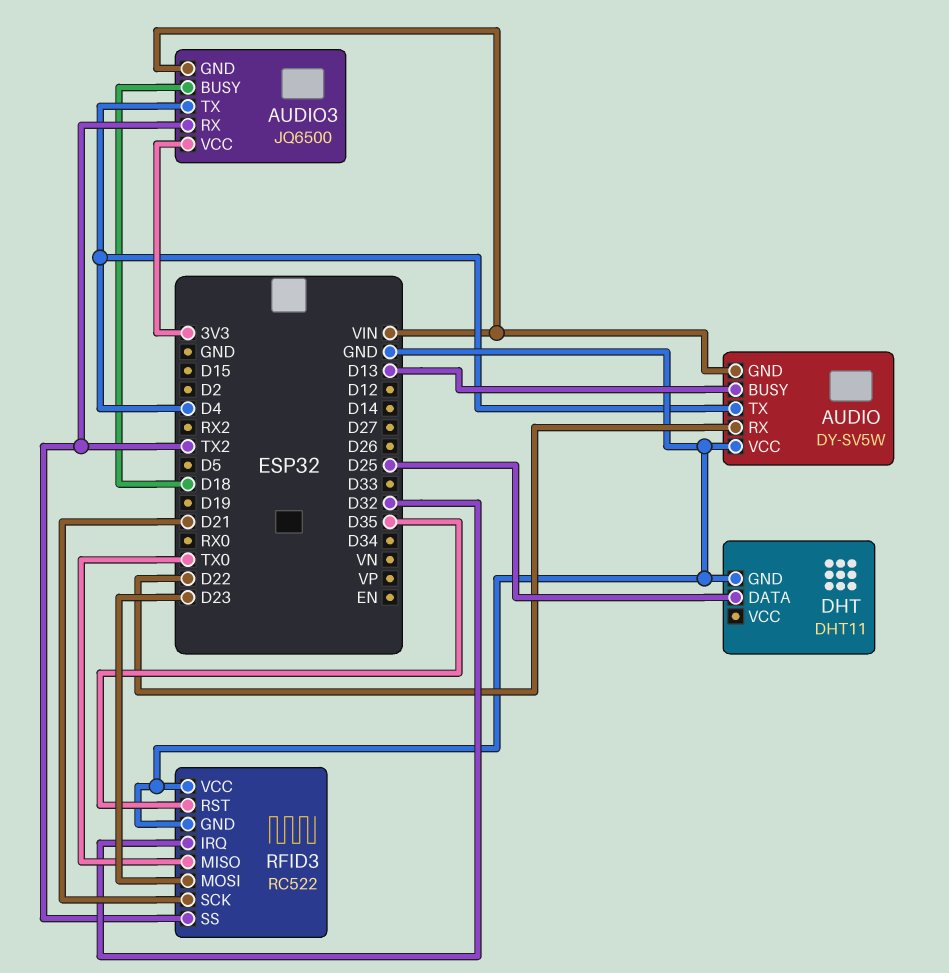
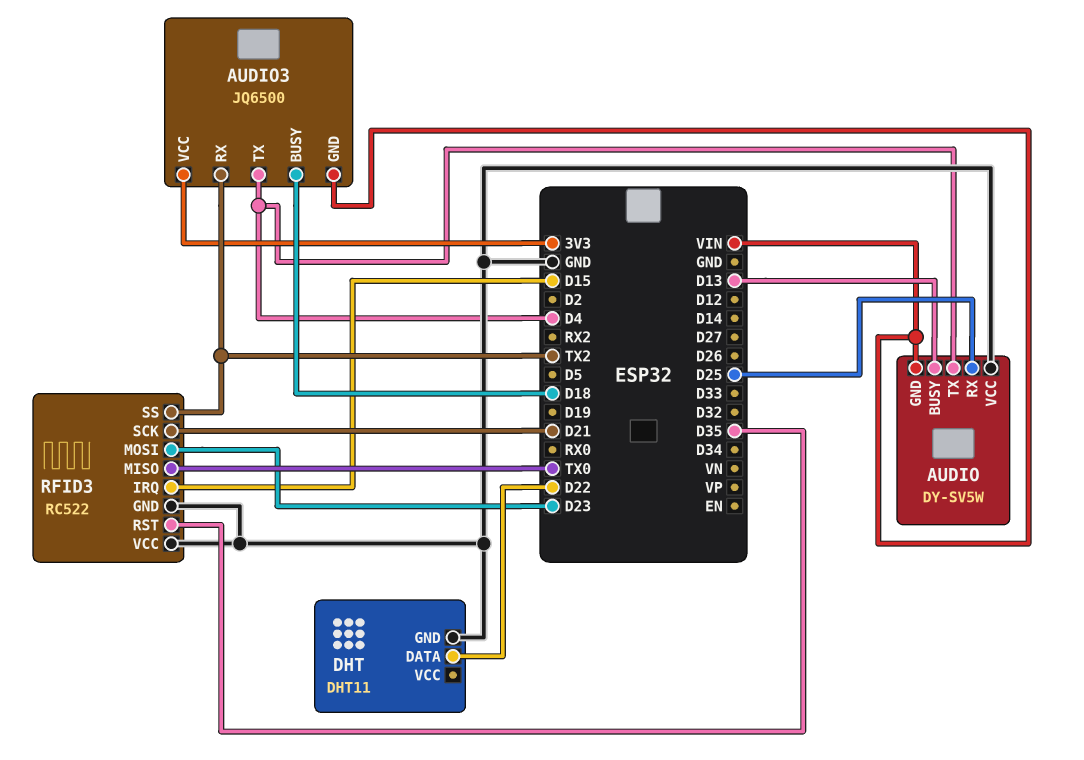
AUDIO pin RX: D22 -> D25
DHT pin DATA: D25 -> D22
RFID3 pin IRQ: D32 -> D15

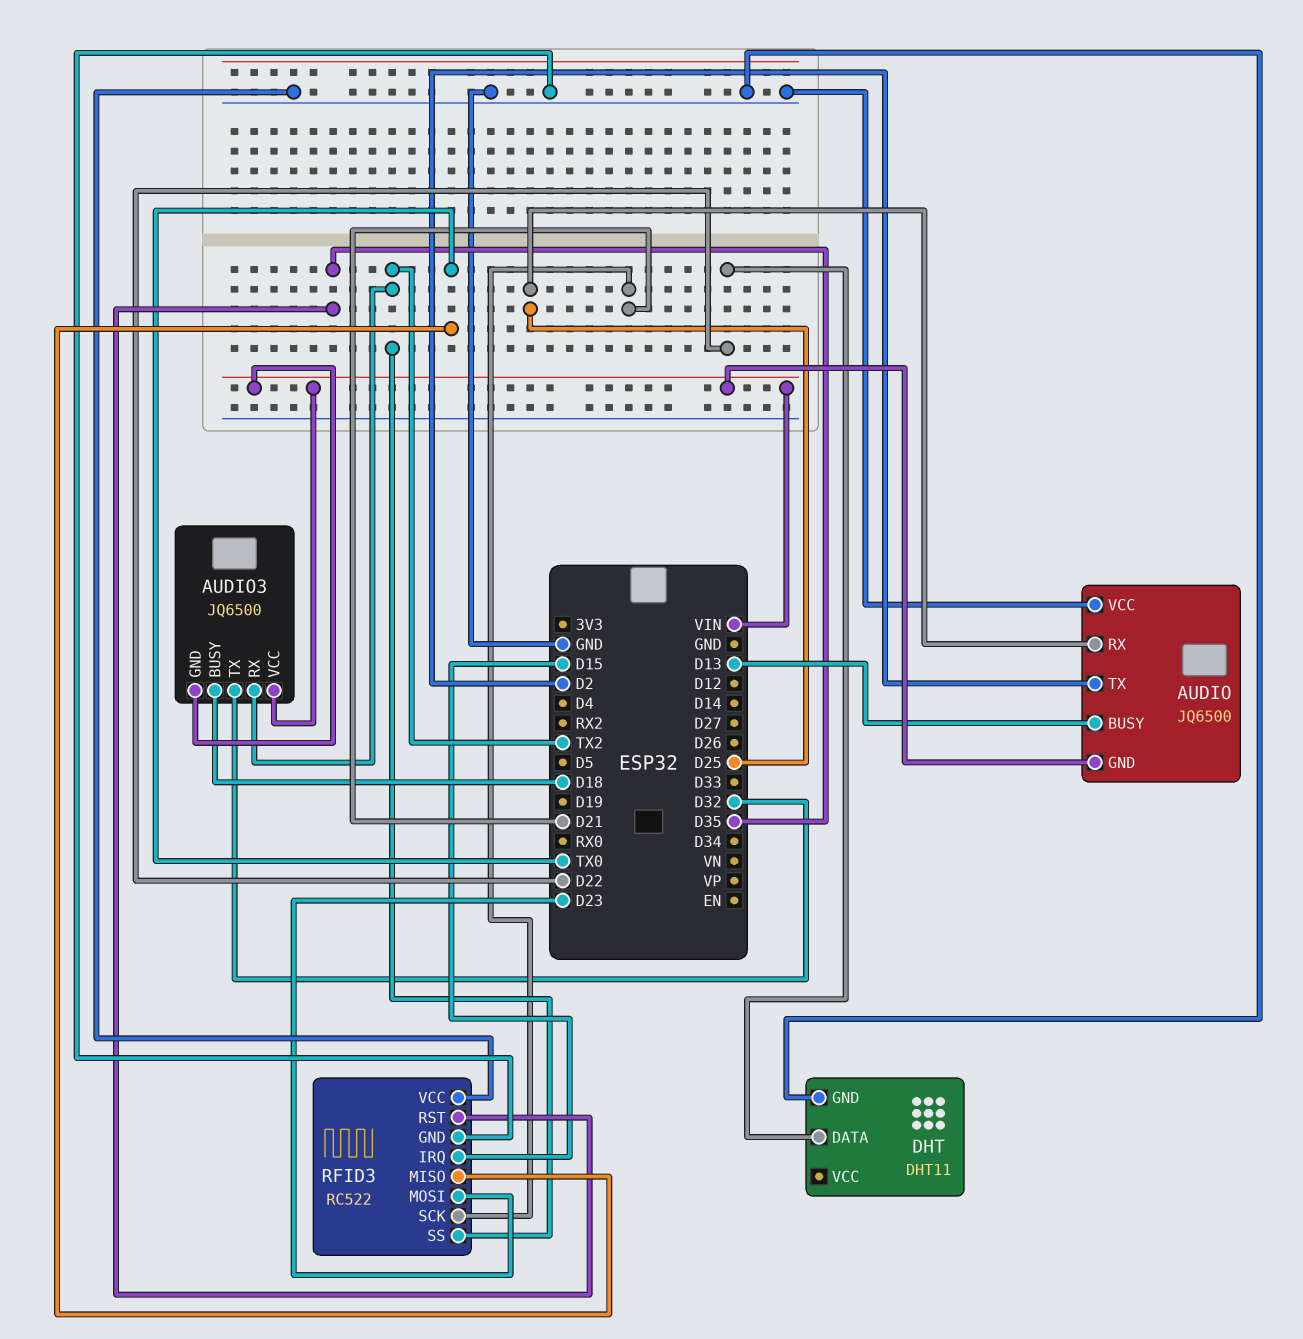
AUDIO: DY-SV5W -> JQ6500
AUDIO pin TX: D4 -> D2
AUDIO3 pin TX: D4 -> D32
AUDIO3 pin VCC: 3V3 -> VIN

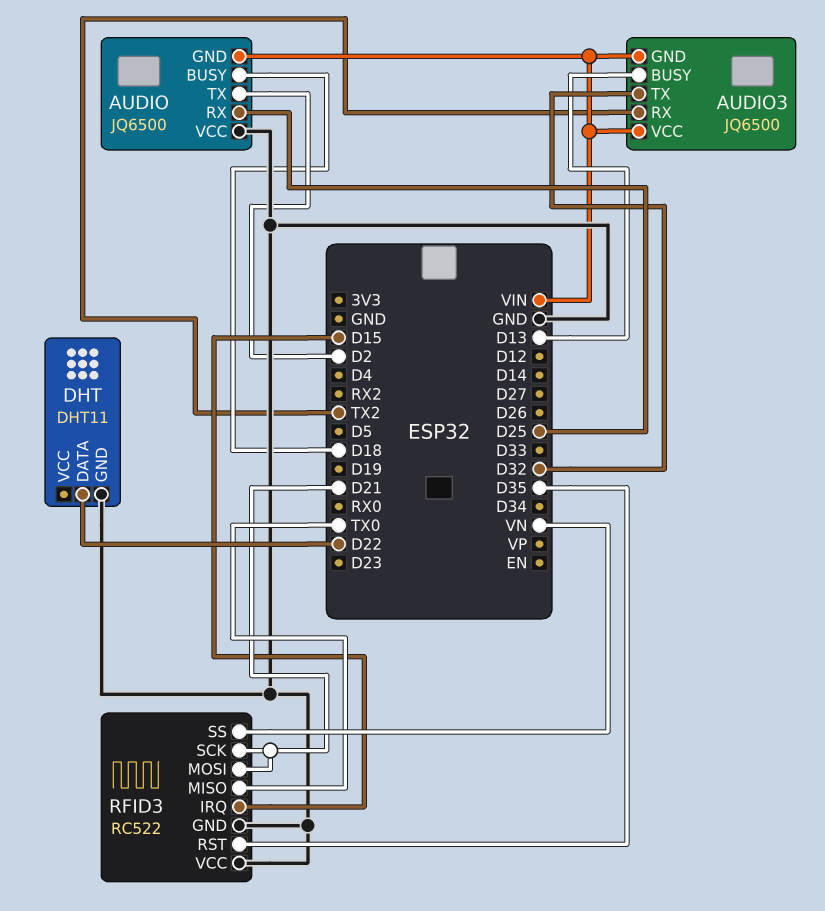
AUDIO pin BUSY: D13 -> D18
AUDIO3 pin BUSY: D18 -> D13
RFID3 pin MOSI: D23 -> D21
RFID3 pin SS: TX2 -> VN

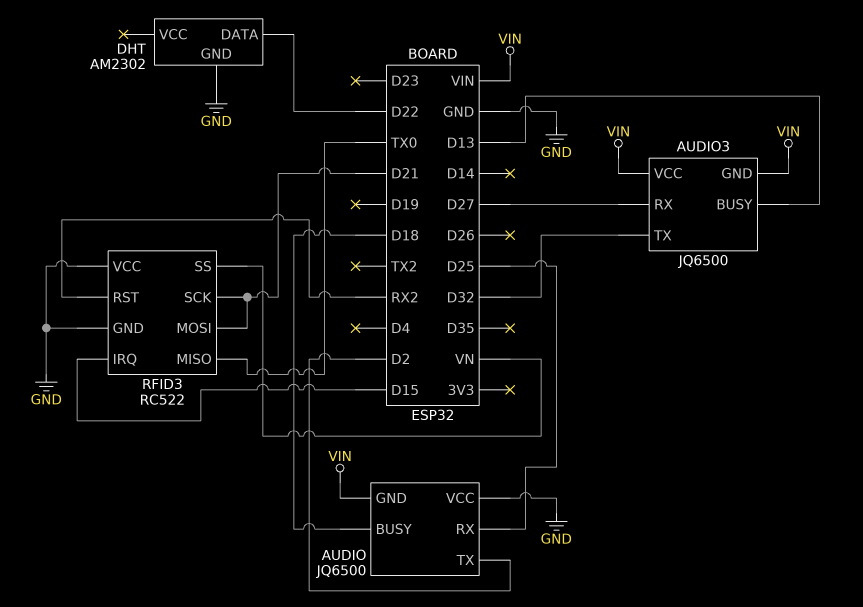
AUDIO3 pin RX: TX2 -> D27
DHT: DHT11 -> AM2302
RFID3 pin RST: D35 -> RX2

